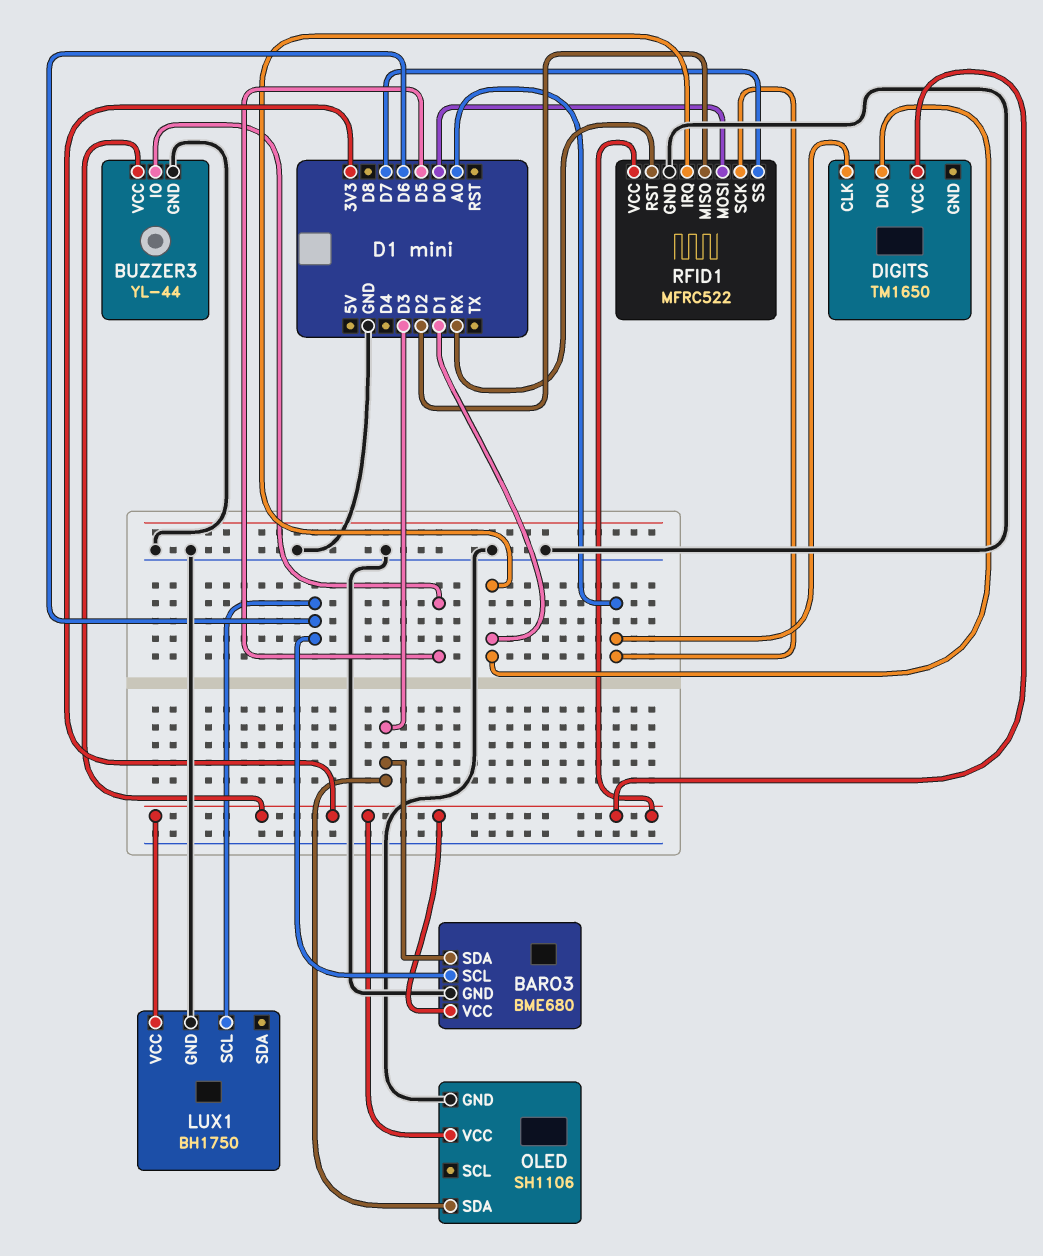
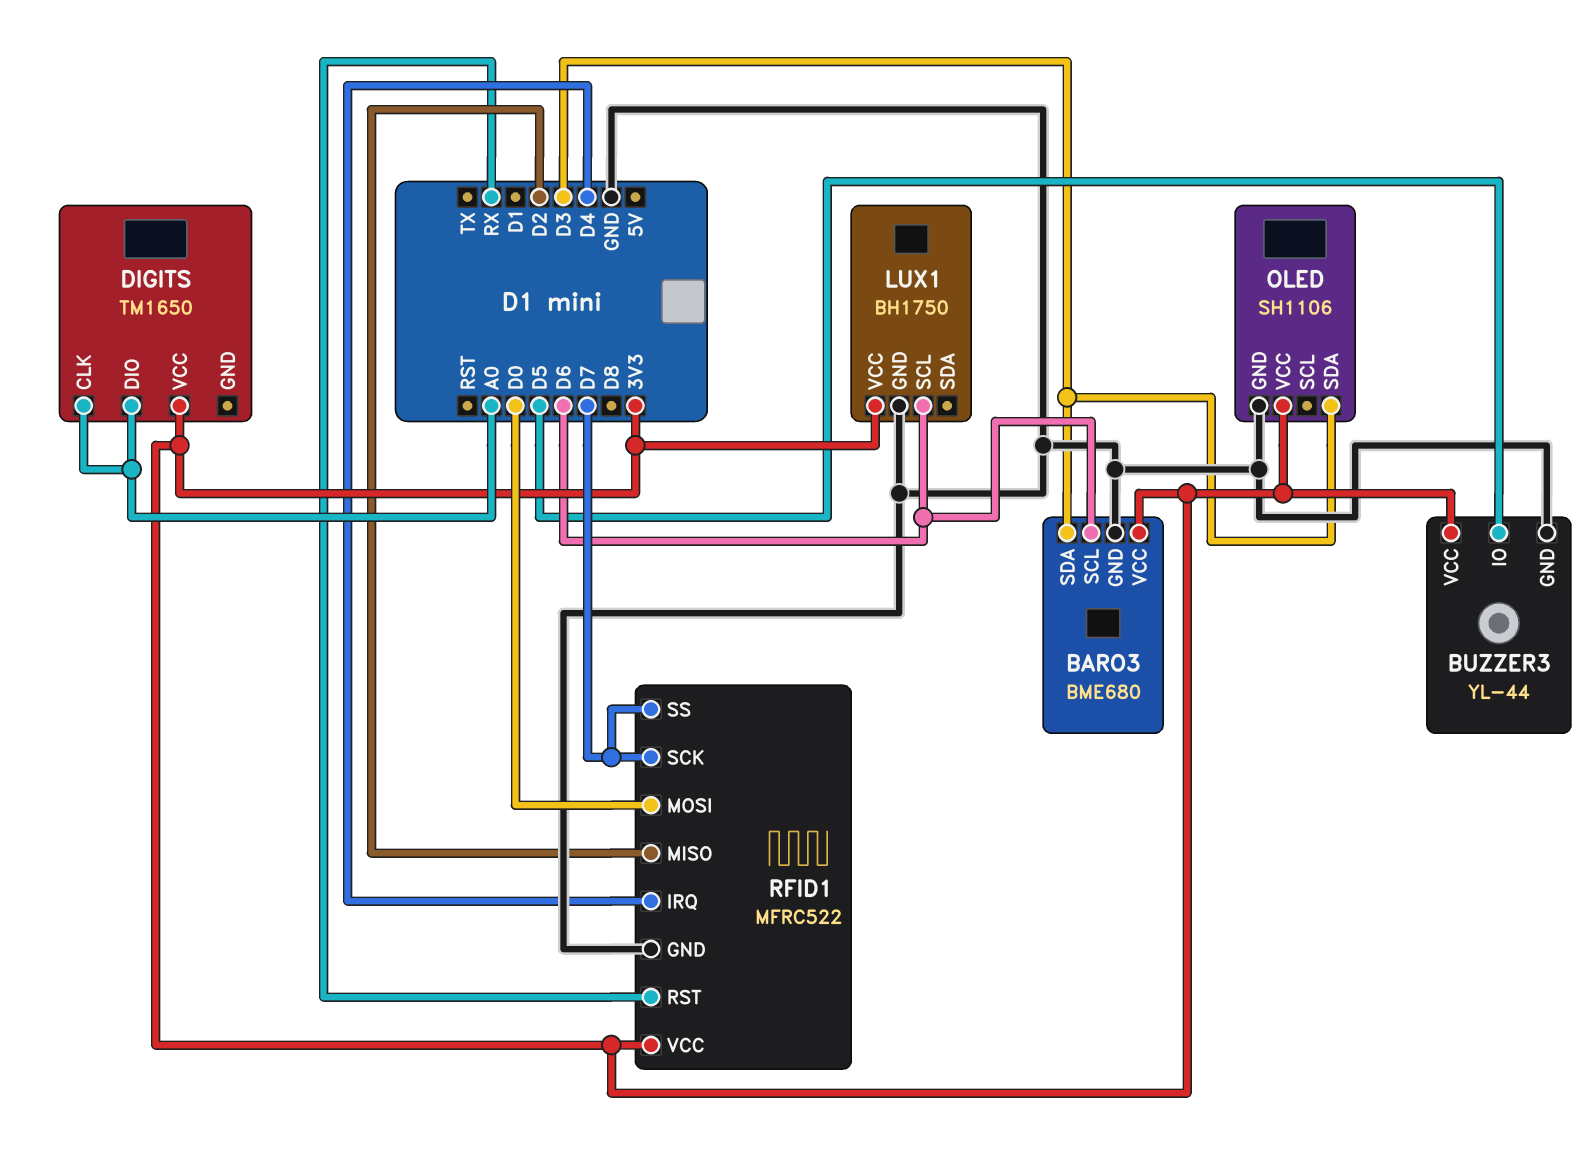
DIGITS pin DIO: D1 -> A0
RFID1 pin IRQ: D1 -> D4
RFID1 pin SCK: A0 -> D7

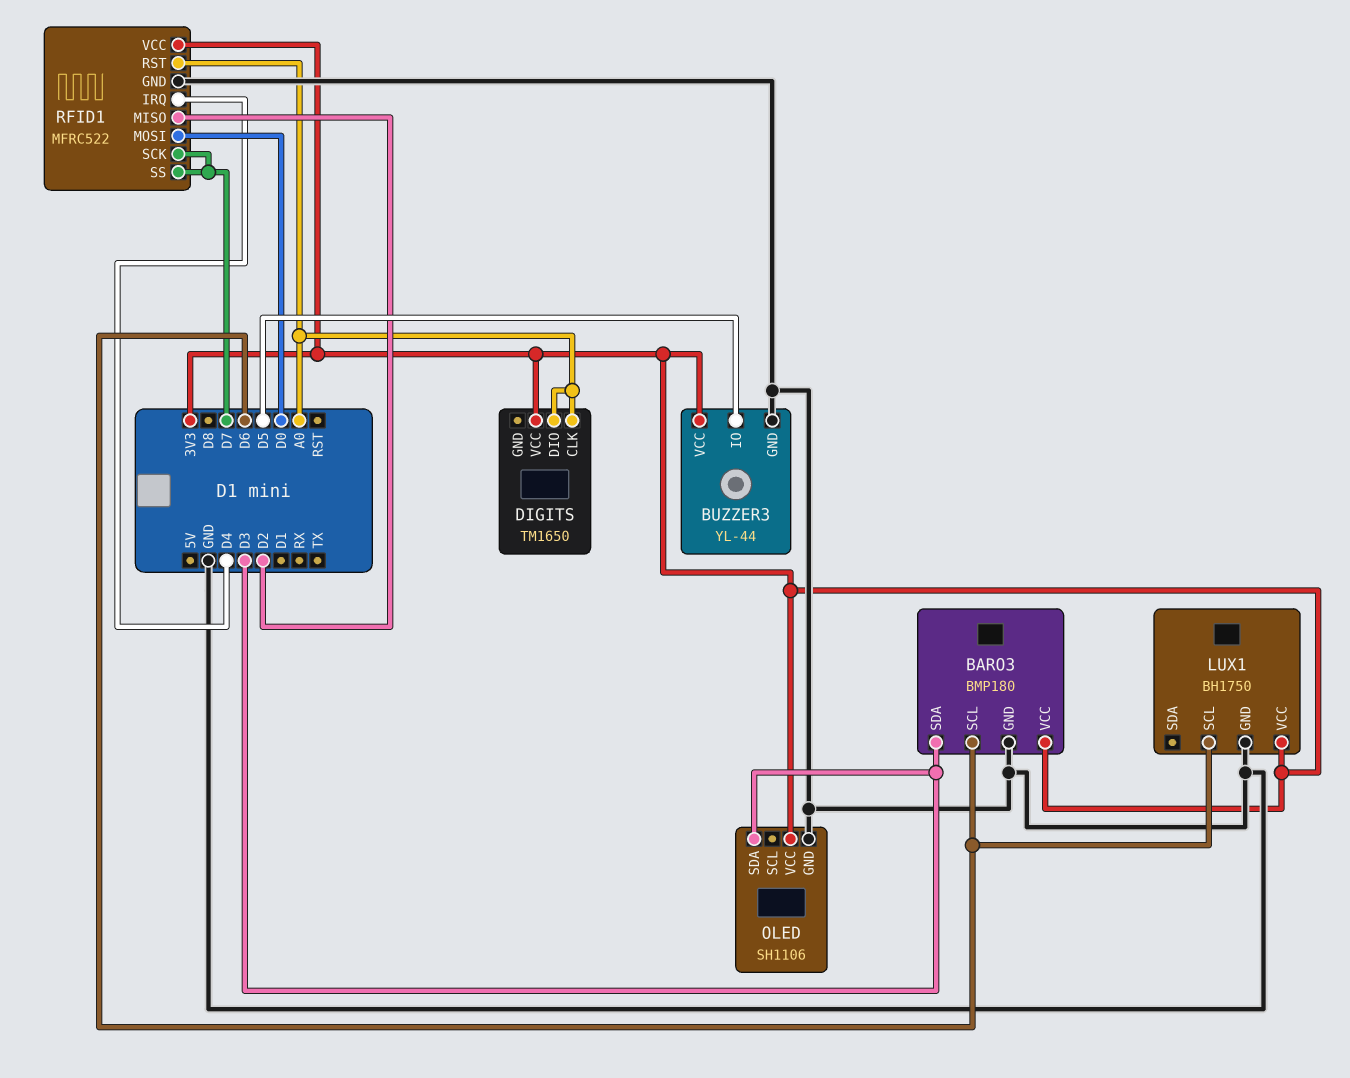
BARO3: BME680 -> BMP180
RFID1 pin RST: RX -> A0

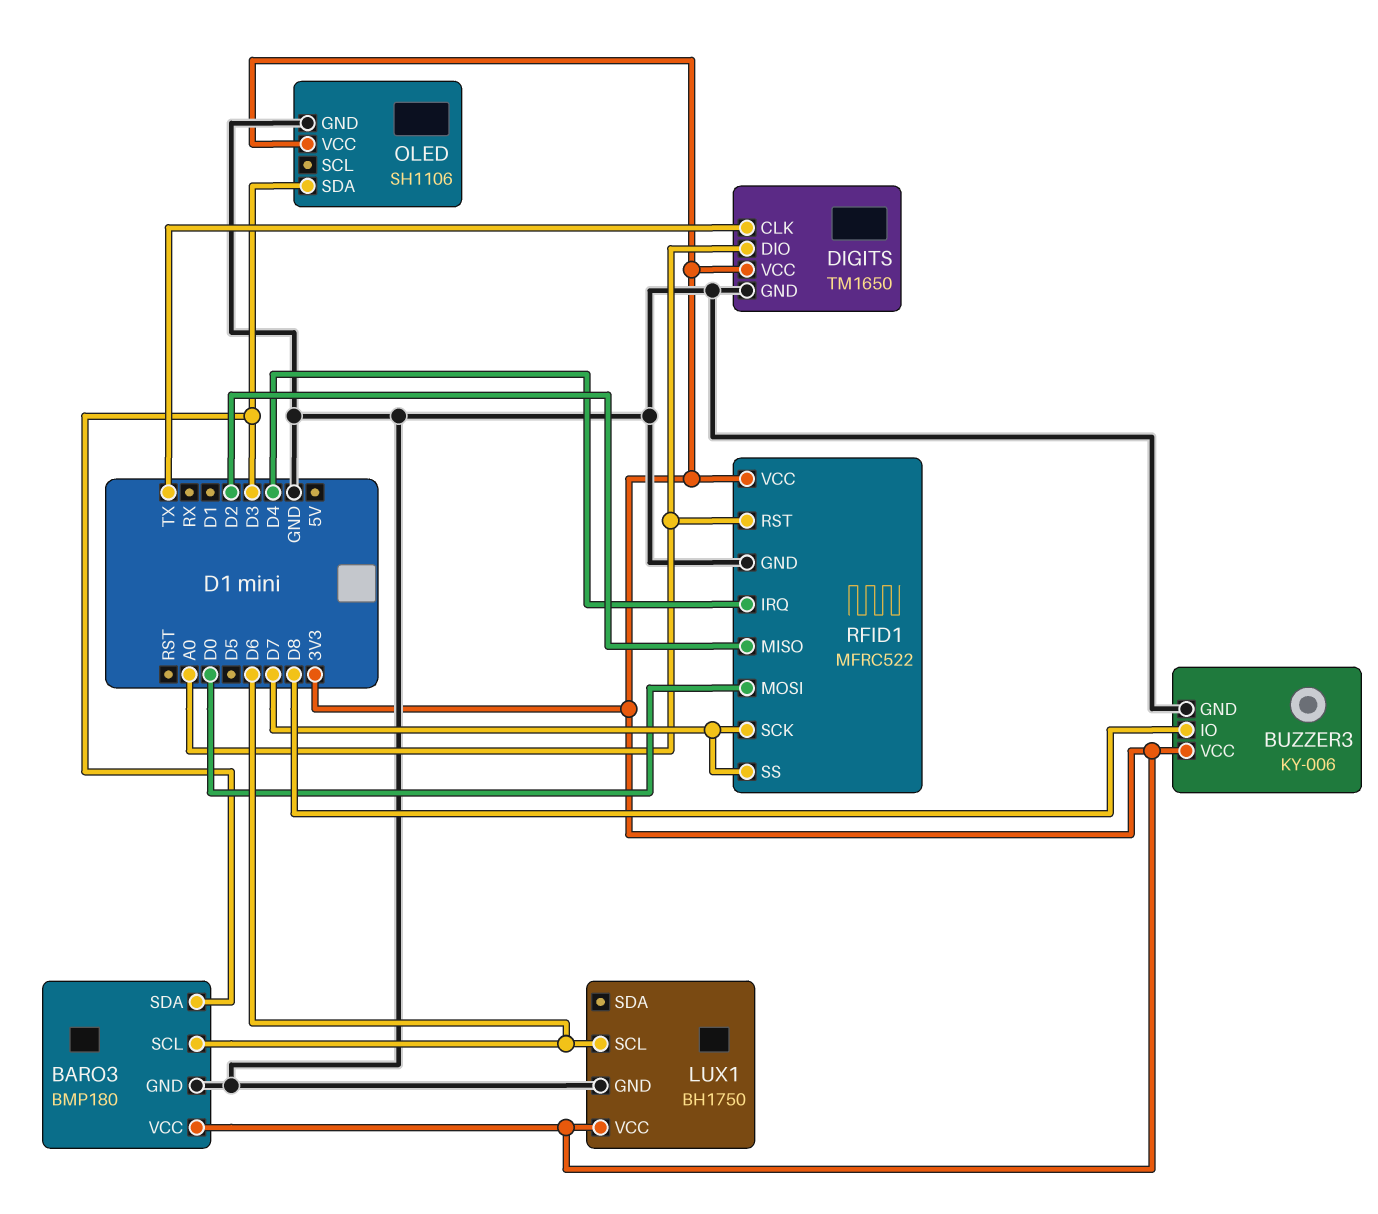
BUZZER3: YL-44 -> KY-006
BUZZER3 pin IO: D5 -> D8
DIGITS pin CLK: A0 -> TX
DIGITS pin GND: none -> GND

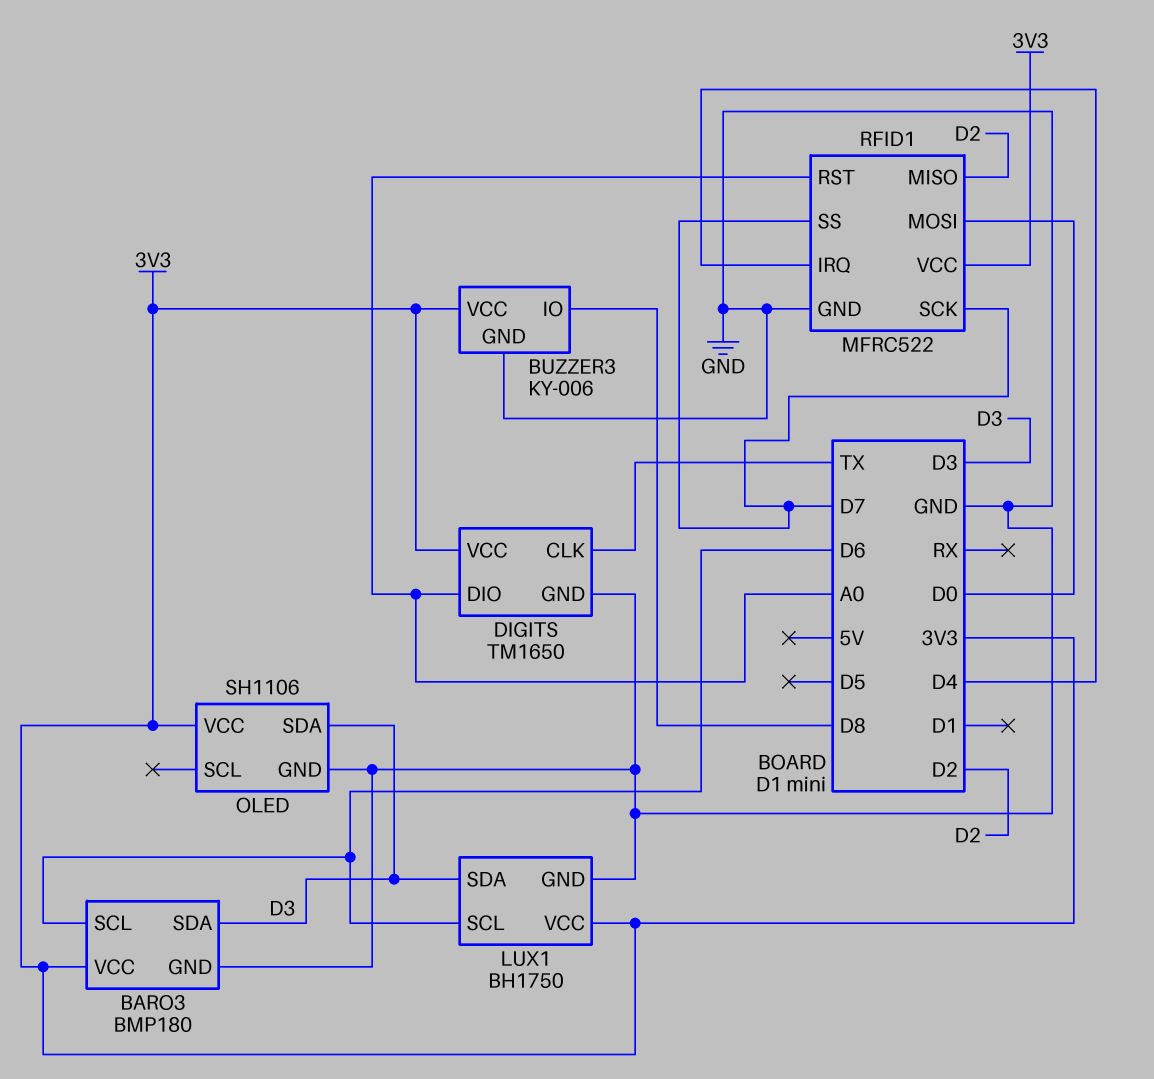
LUX1 pin SDA: none -> D3

